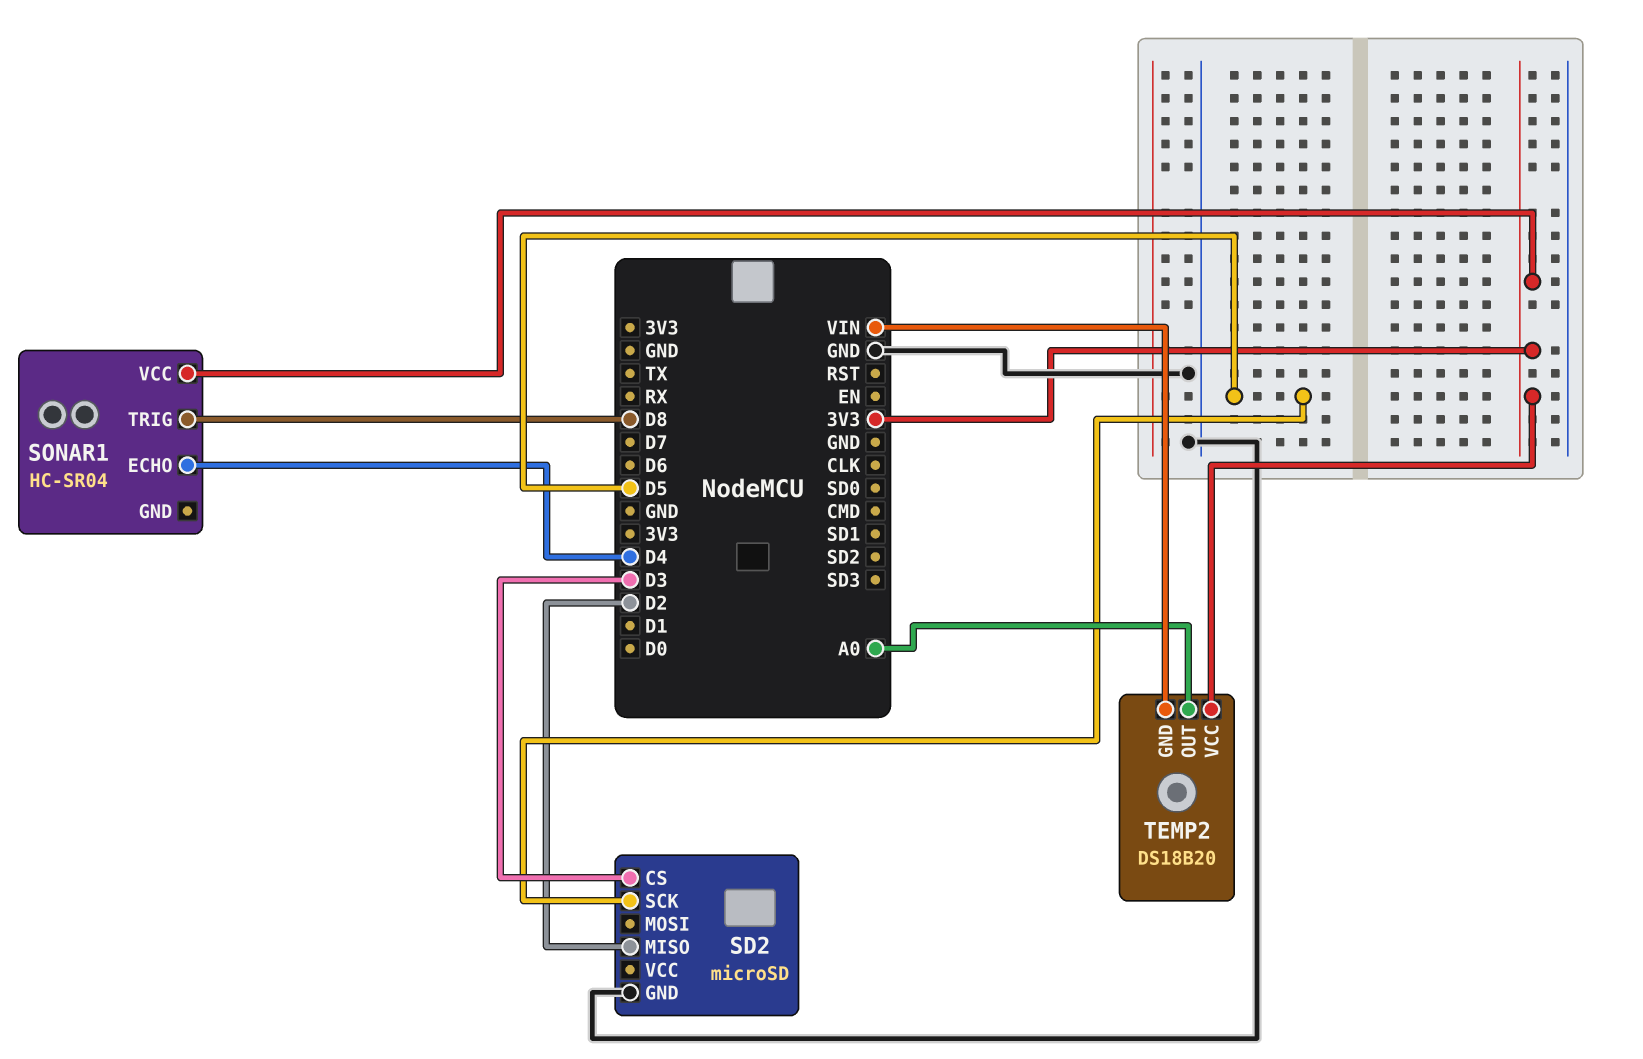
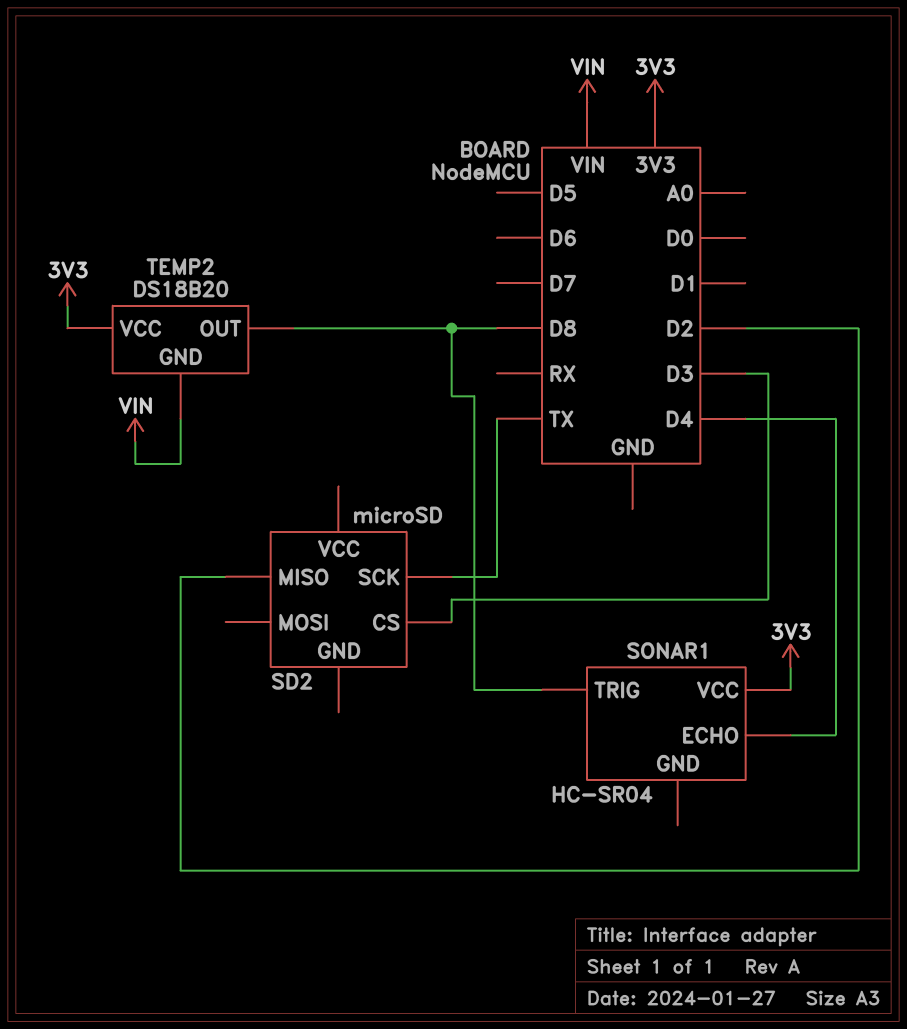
SD2 pin GND: GND -> none
SD2 pin SCK: D5 -> TX
TEMP2 pin OUT: A0 -> D8

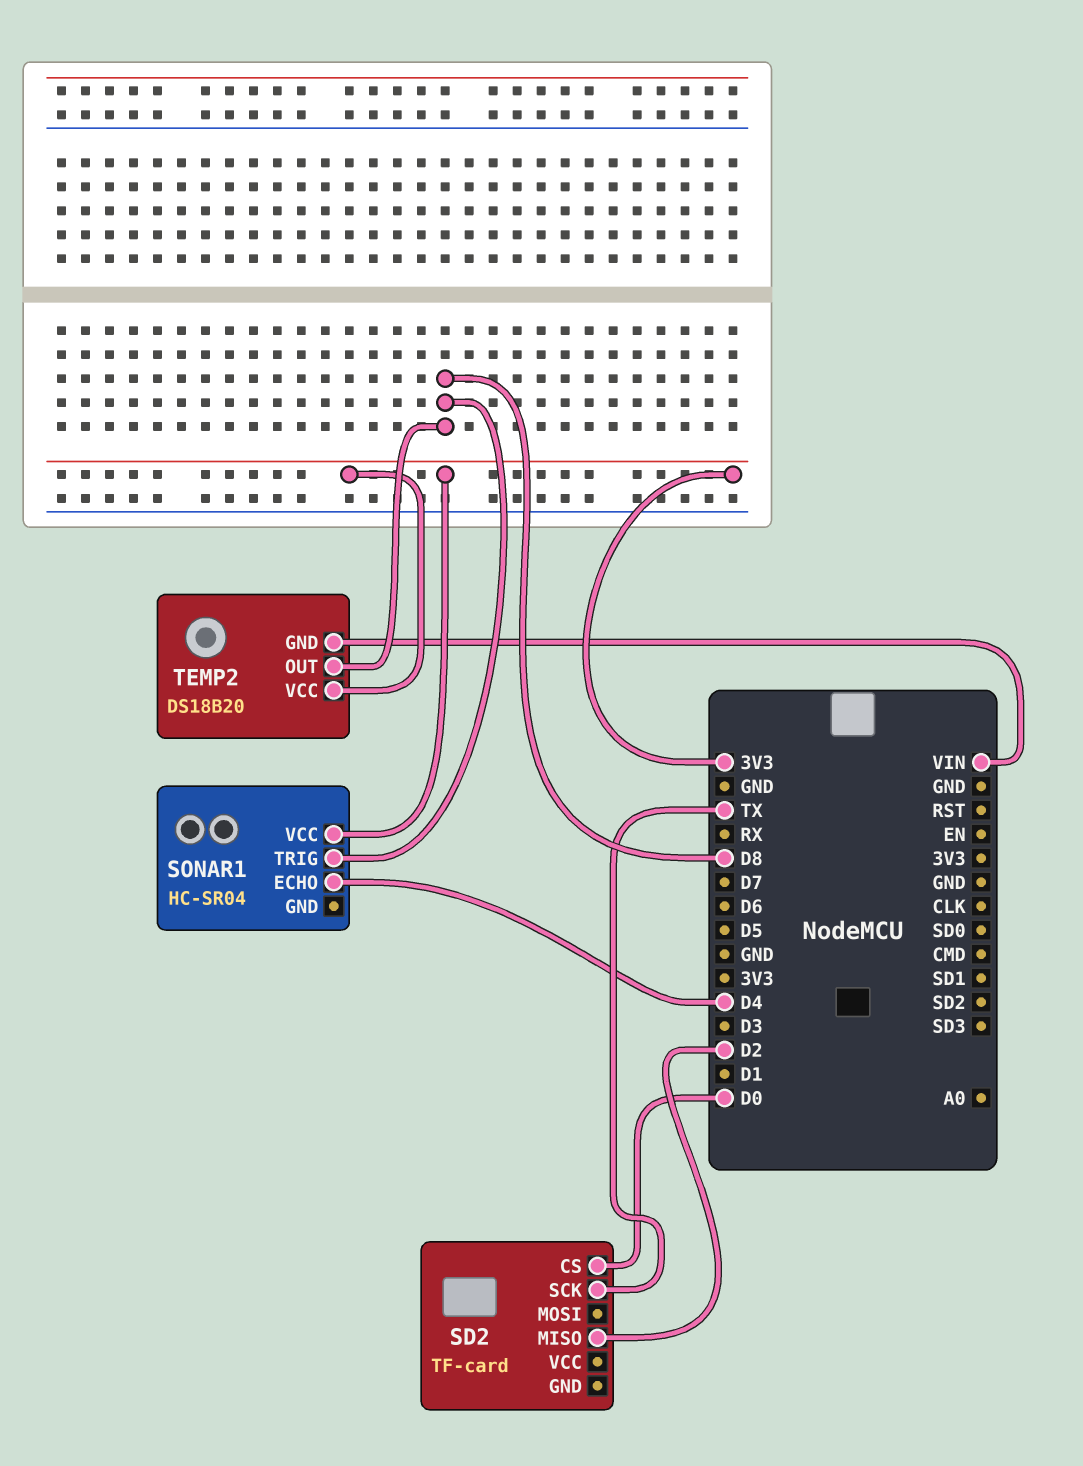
SD2: microSD -> TF-card
SD2 pin CS: D3 -> D0

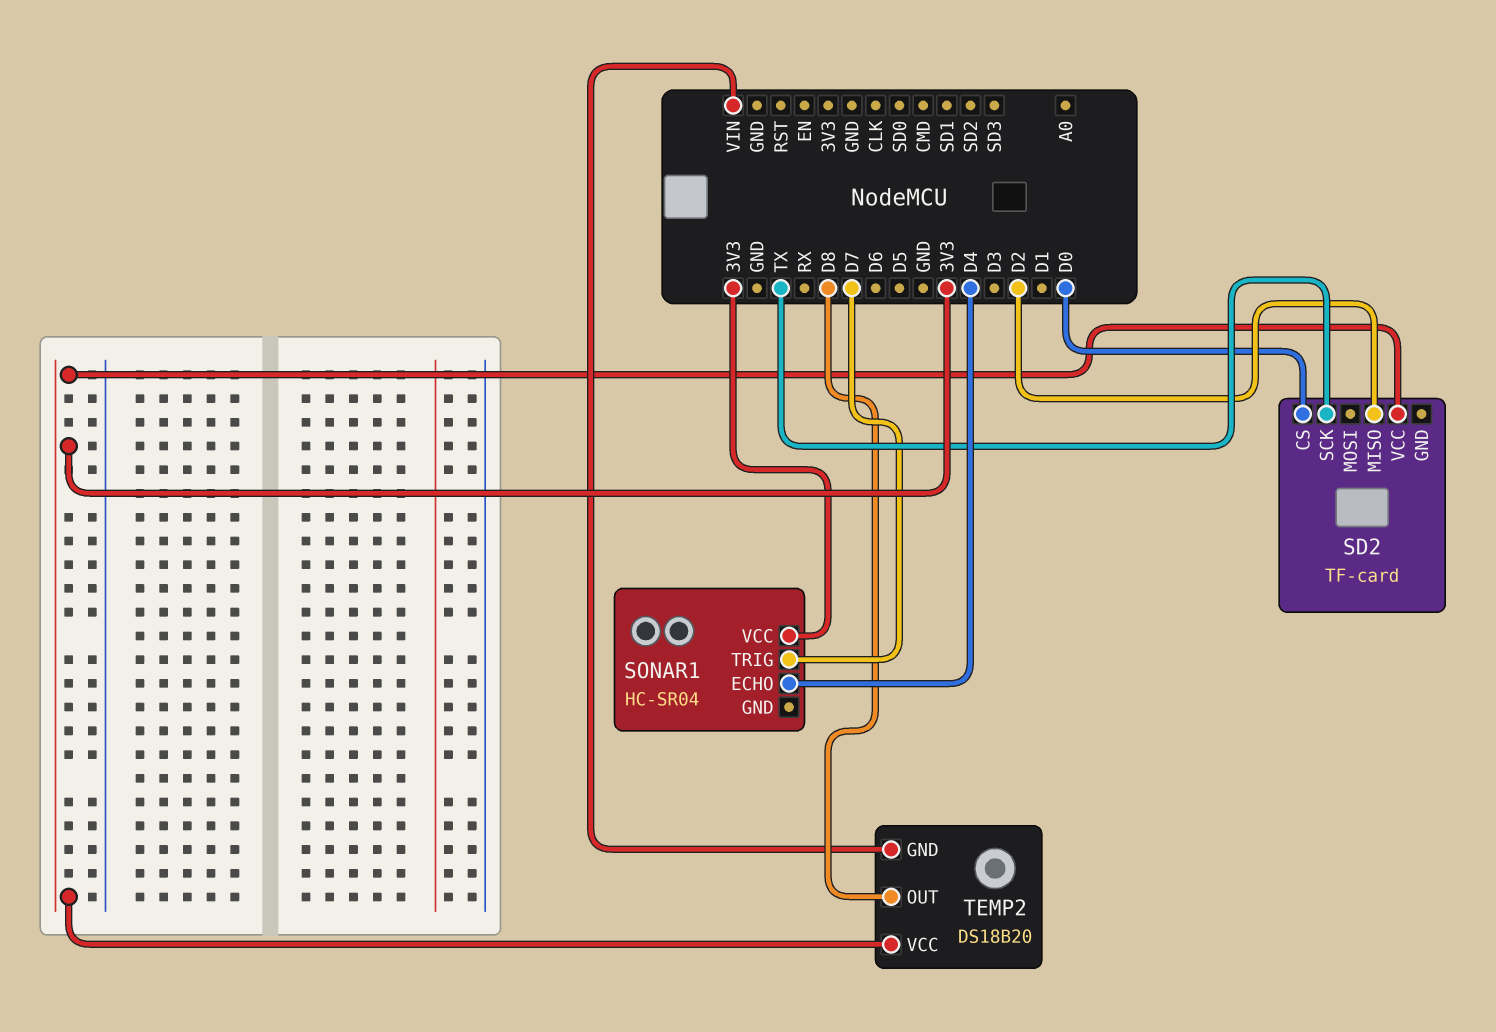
SD2 pin VCC: none -> 3V3
SONAR1 pin TRIG: D8 -> D7

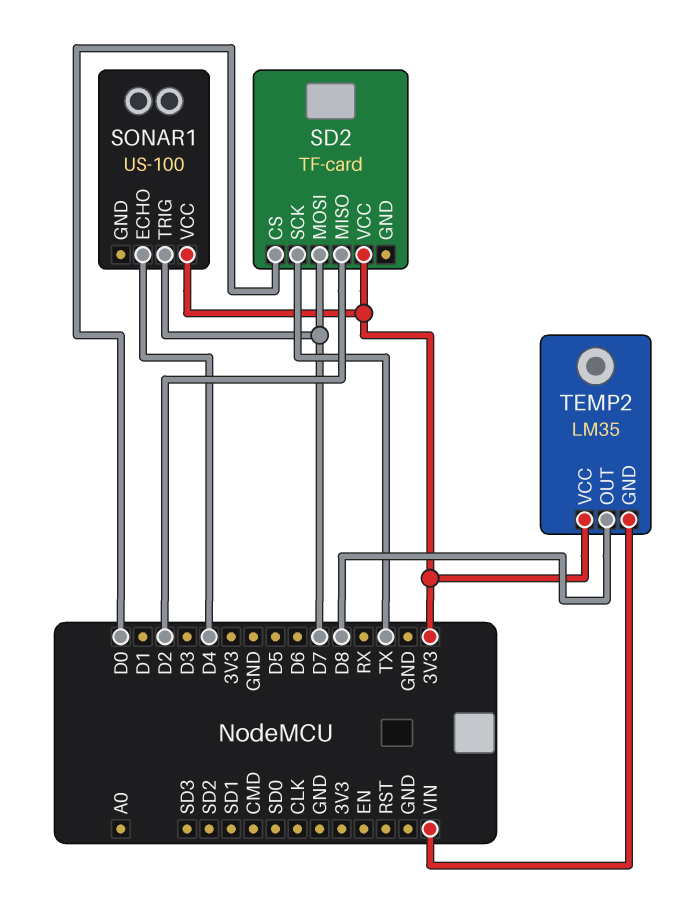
SD2 pin MOSI: none -> D7
SONAR1: HC-SR04 -> US-100
TEMP2: DS18B20 -> LM35

